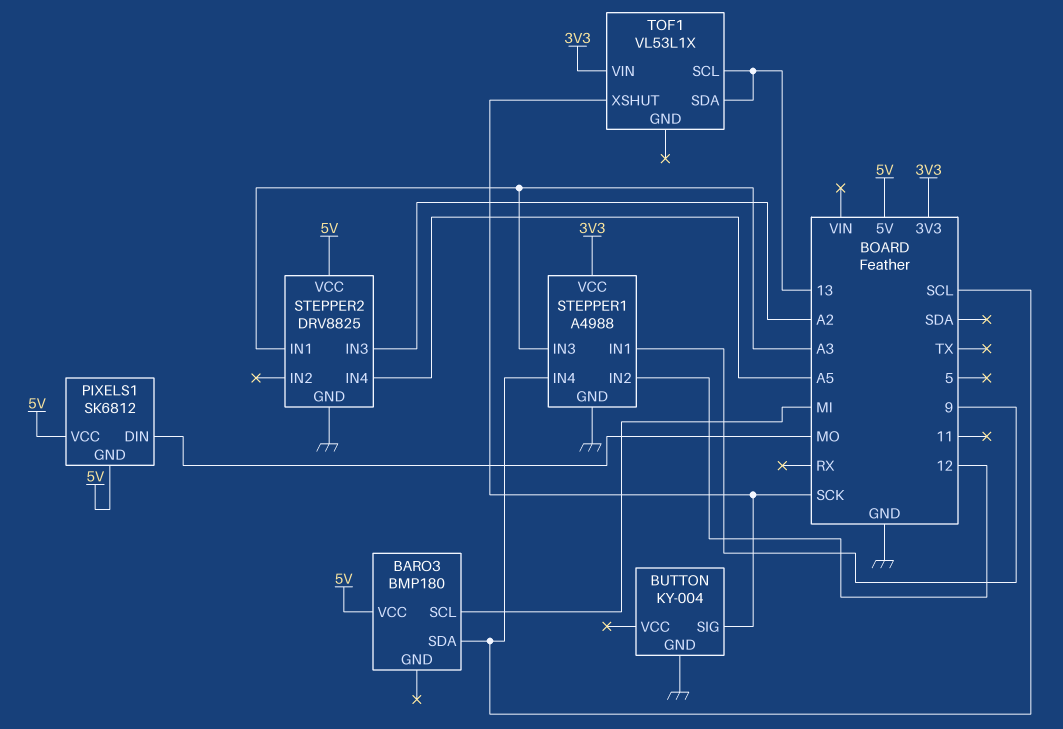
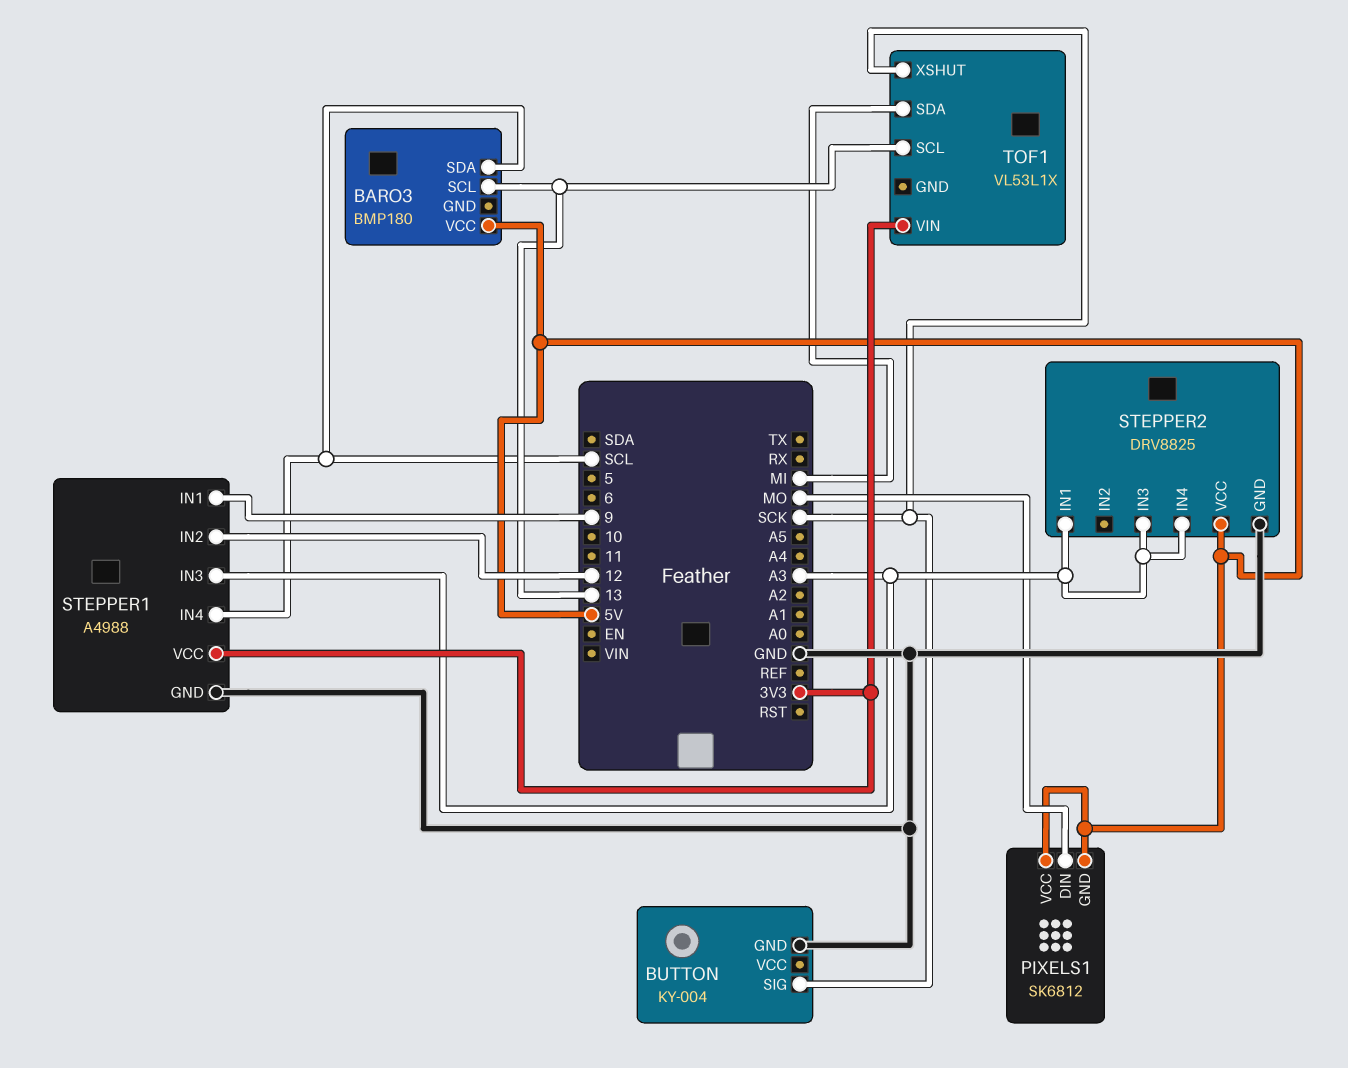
BARO3 pin SCL: MI -> 13
STEPPER2 pin IN3: A2 -> A3
STEPPER2 pin IN4: A5 -> A3
TOF1 pin SDA: 13 -> MI

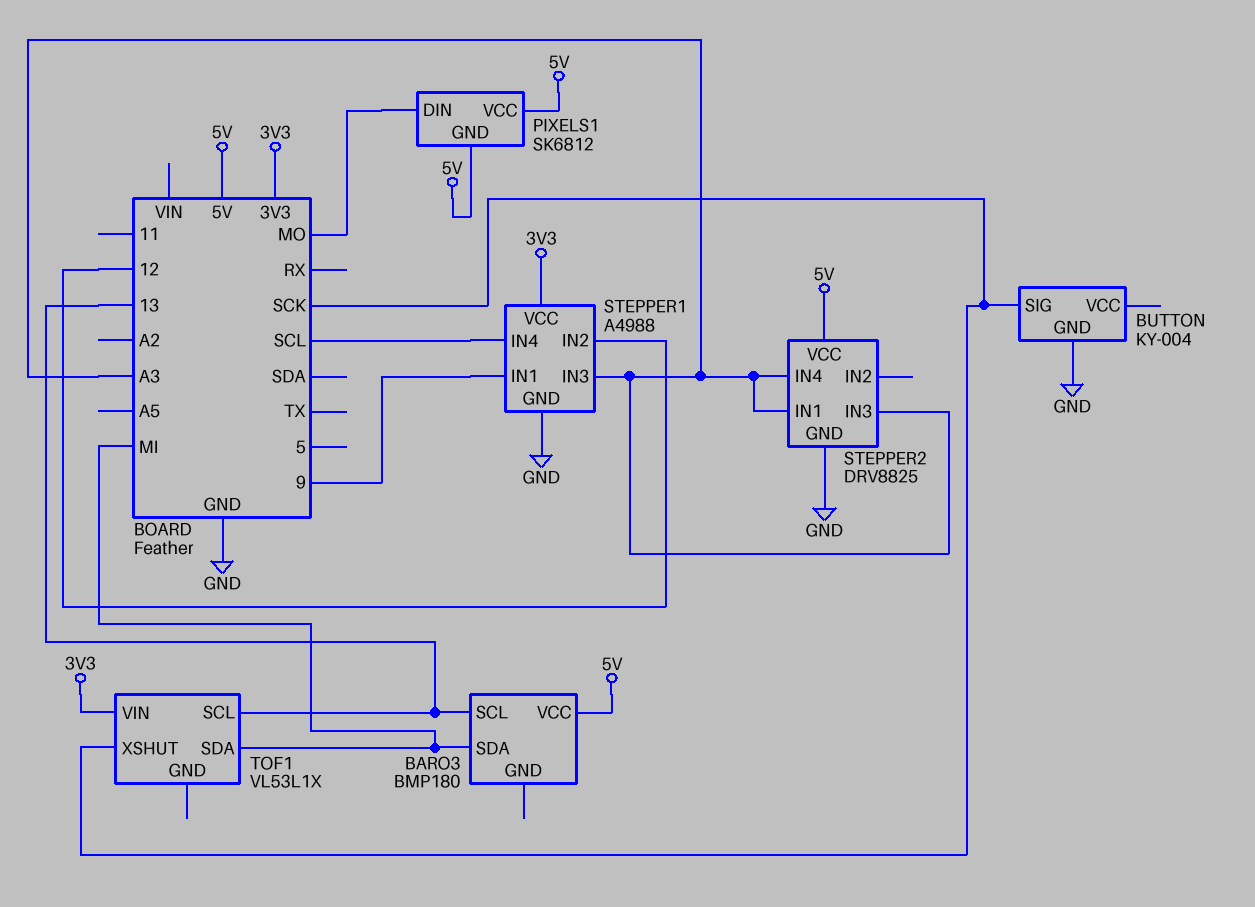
BARO3 pin SDA: SCL -> MI

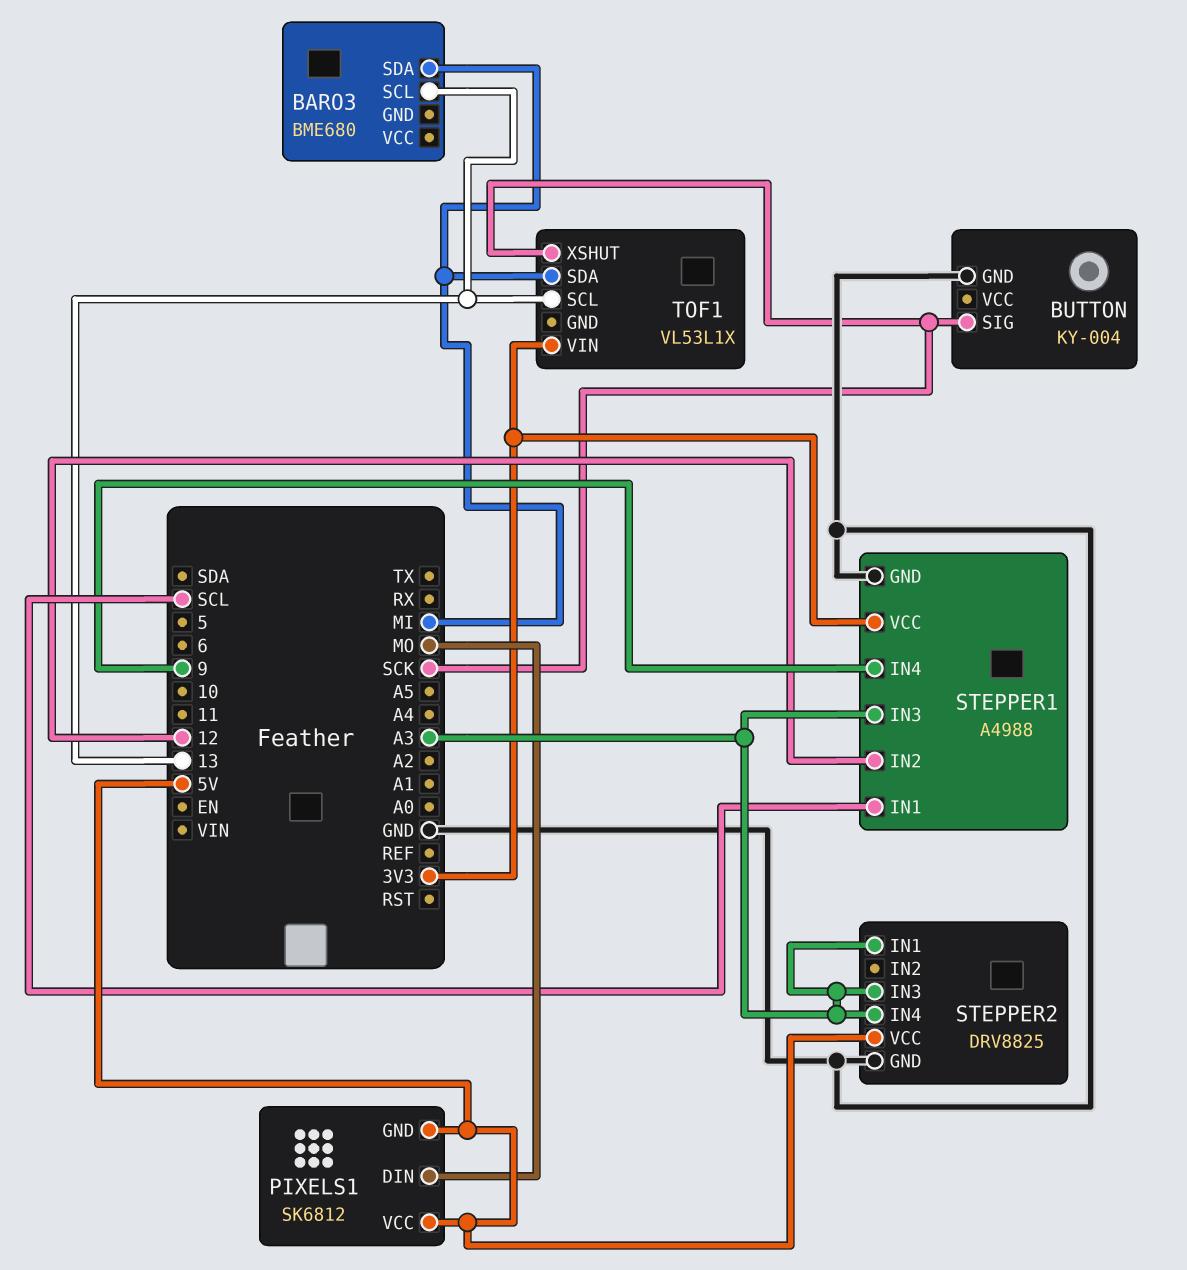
BARO3: BMP180 -> BME680
BARO3 pin VCC: 5V -> none
STEPPER1 pin IN1: 9 -> SCL
STEPPER1 pin IN4: SCL -> 9

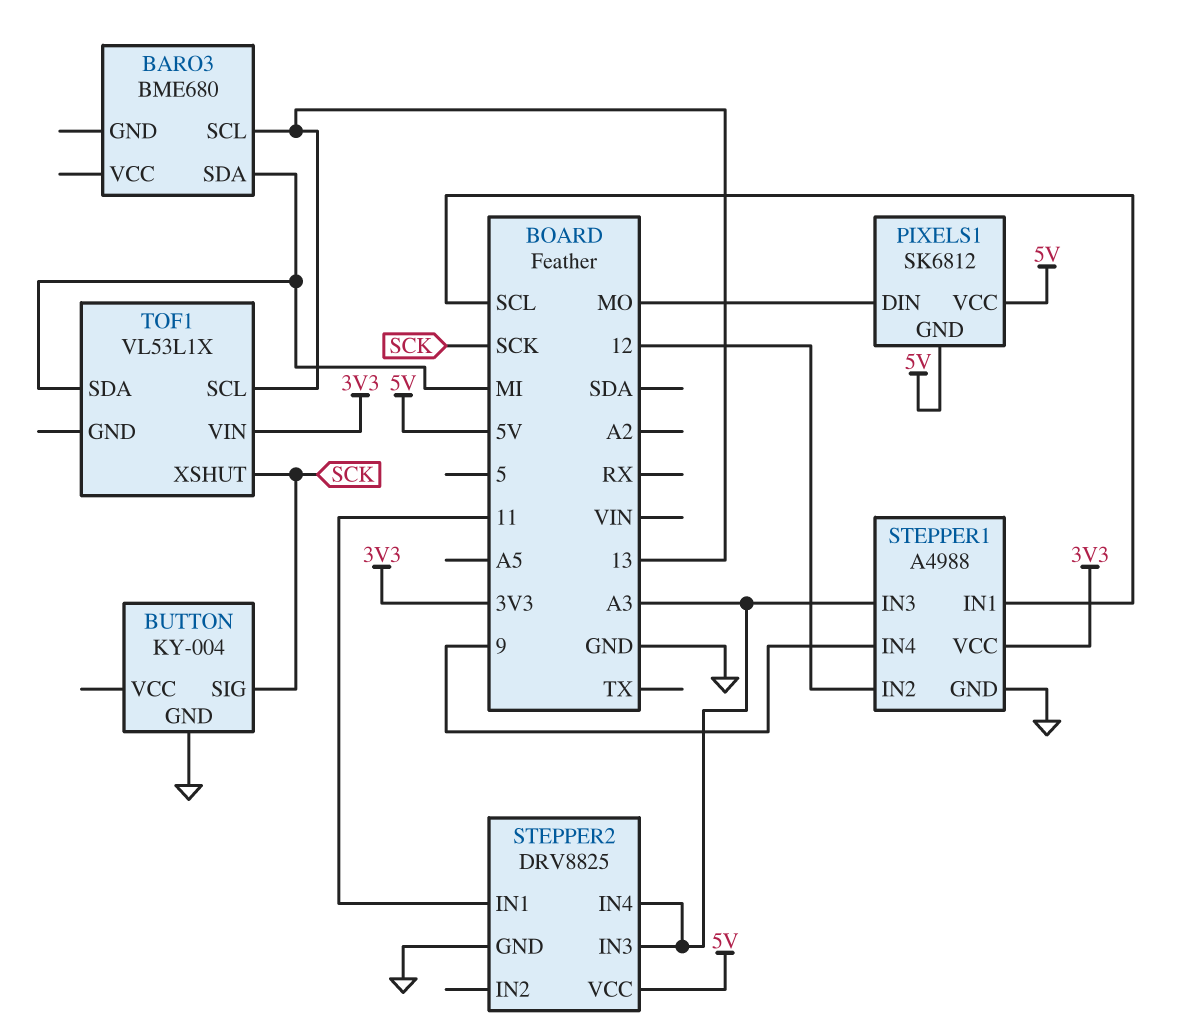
STEPPER2 pin IN1: A3 -> 11

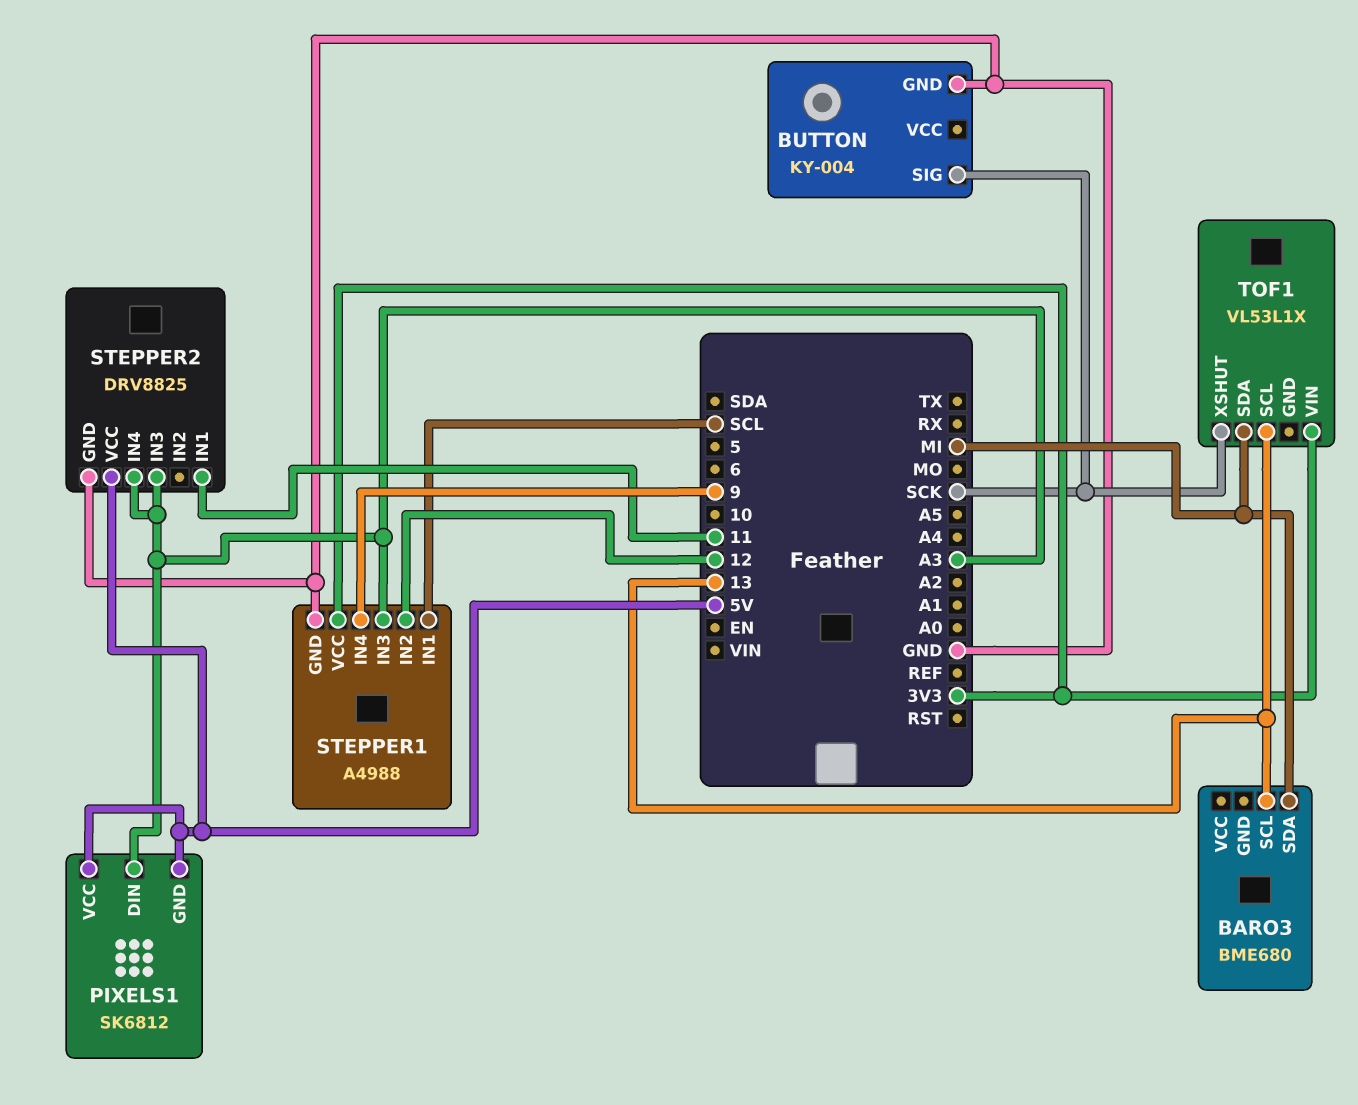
PIXELS1 pin DIN: MO -> A3

